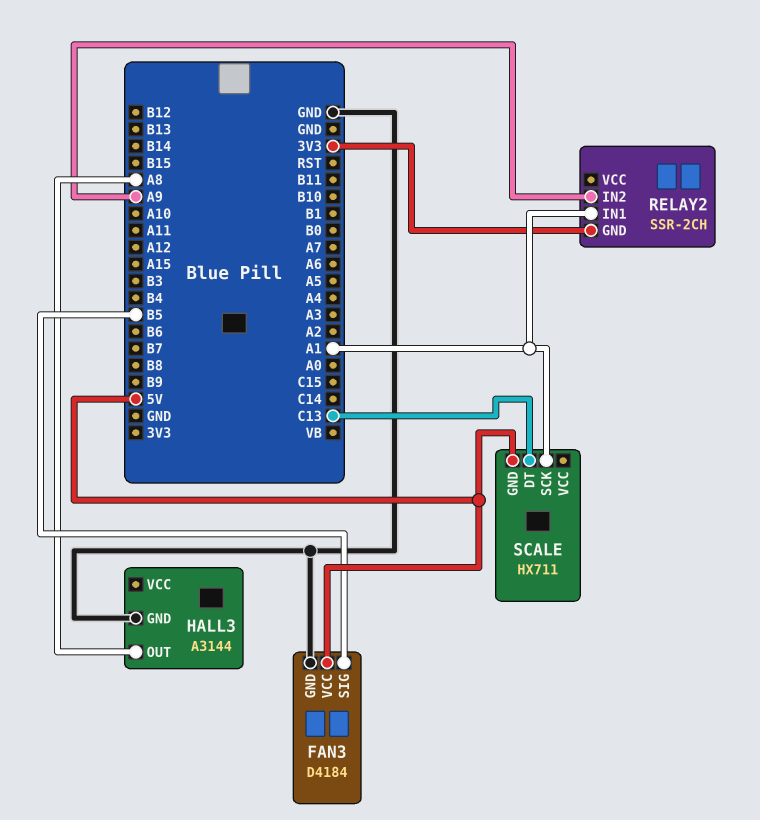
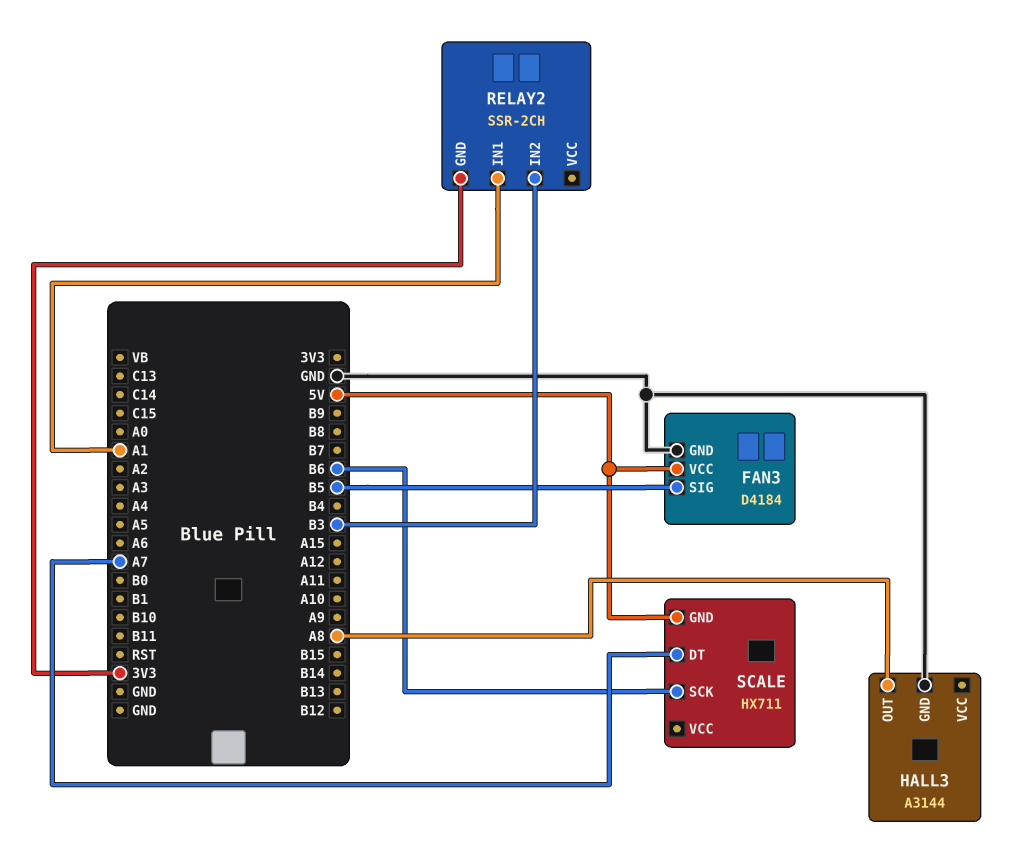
RELAY2 pin IN2: A9 -> B3
SCALE pin DT: C13 -> A7
SCALE pin SCK: A1 -> B6

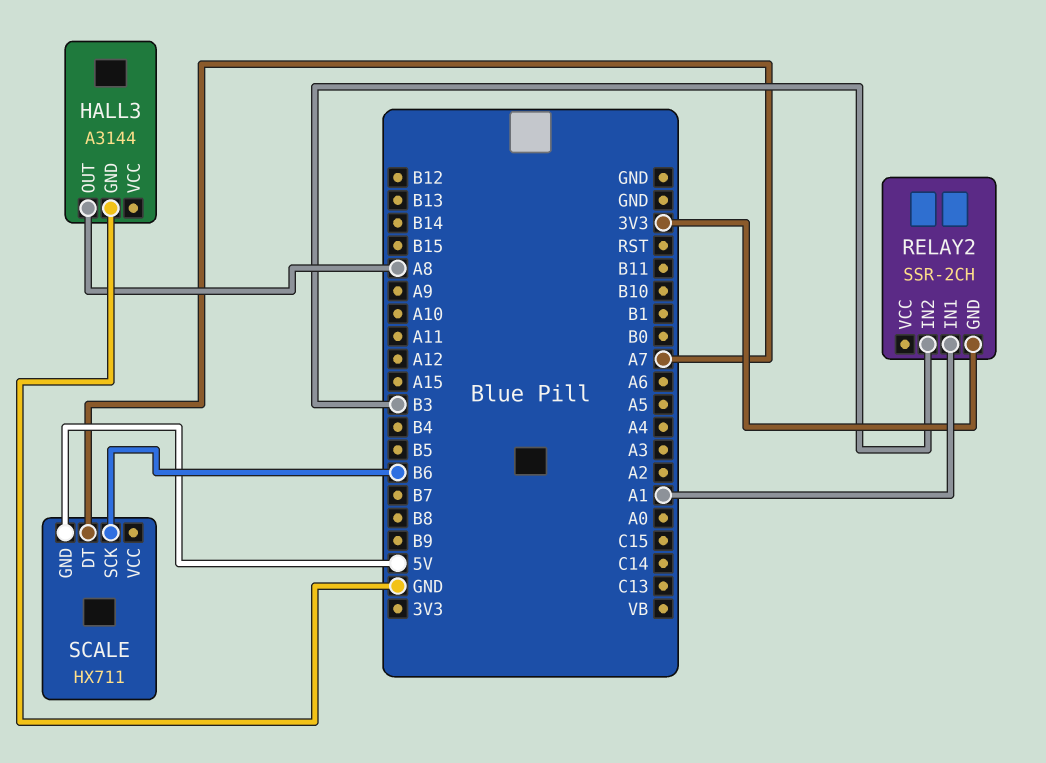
FAN3: D4184 -> none
FAN3 pin GND: GND -> none
FAN3 pin SIG: B5 -> none
FAN3 pin VCC: 5V -> none

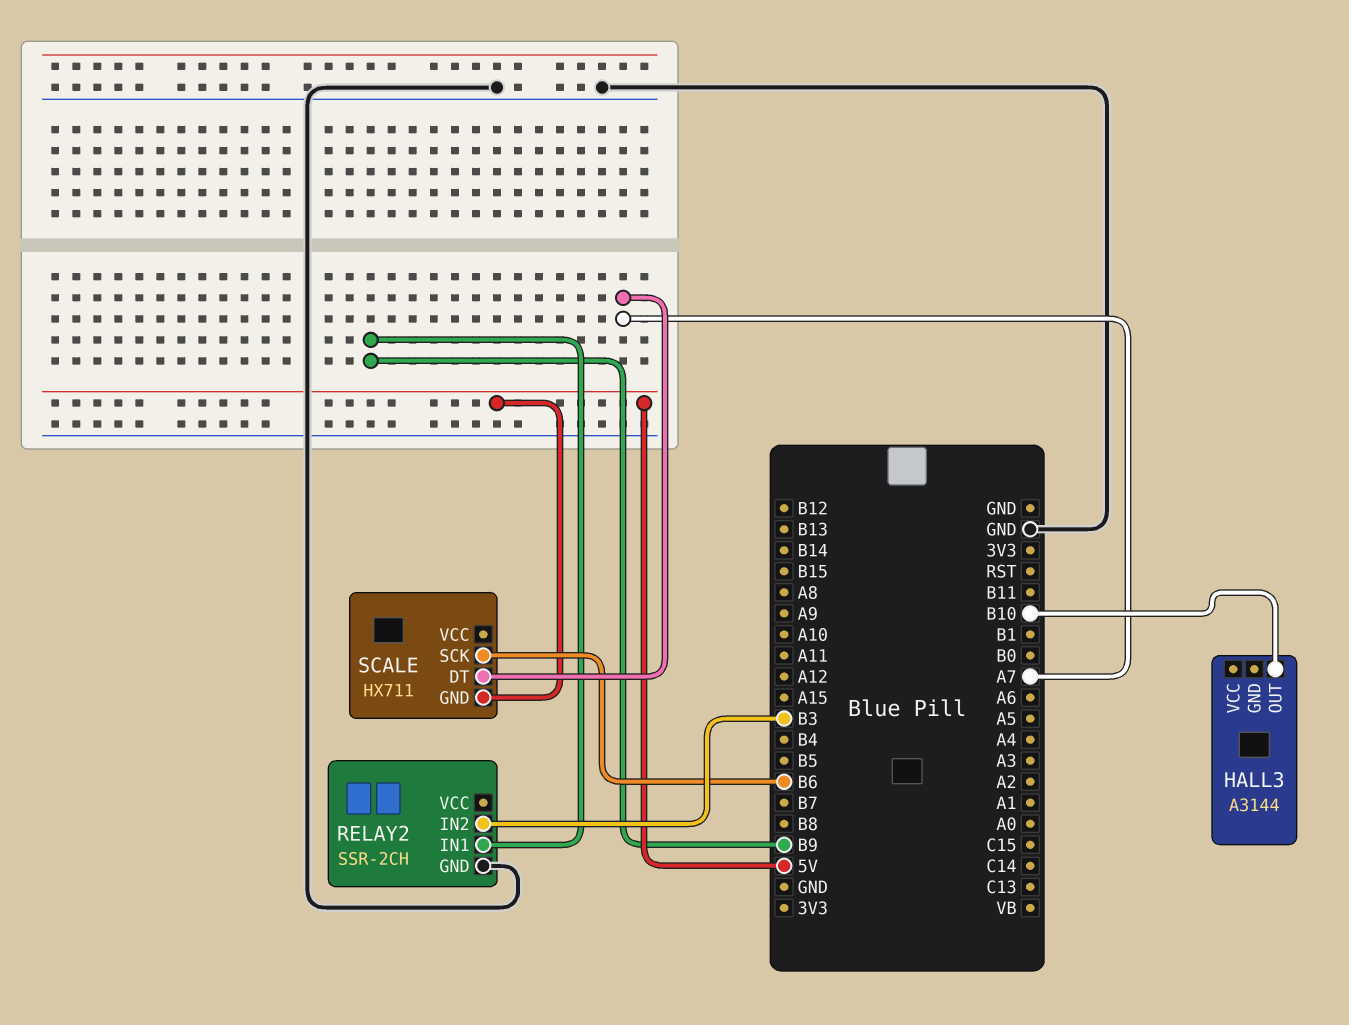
HALL3 pin GND: GND -> none
HALL3 pin OUT: A8 -> B10
RELAY2 pin GND: 3V3 -> GND
RELAY2 pin IN1: A1 -> B9

